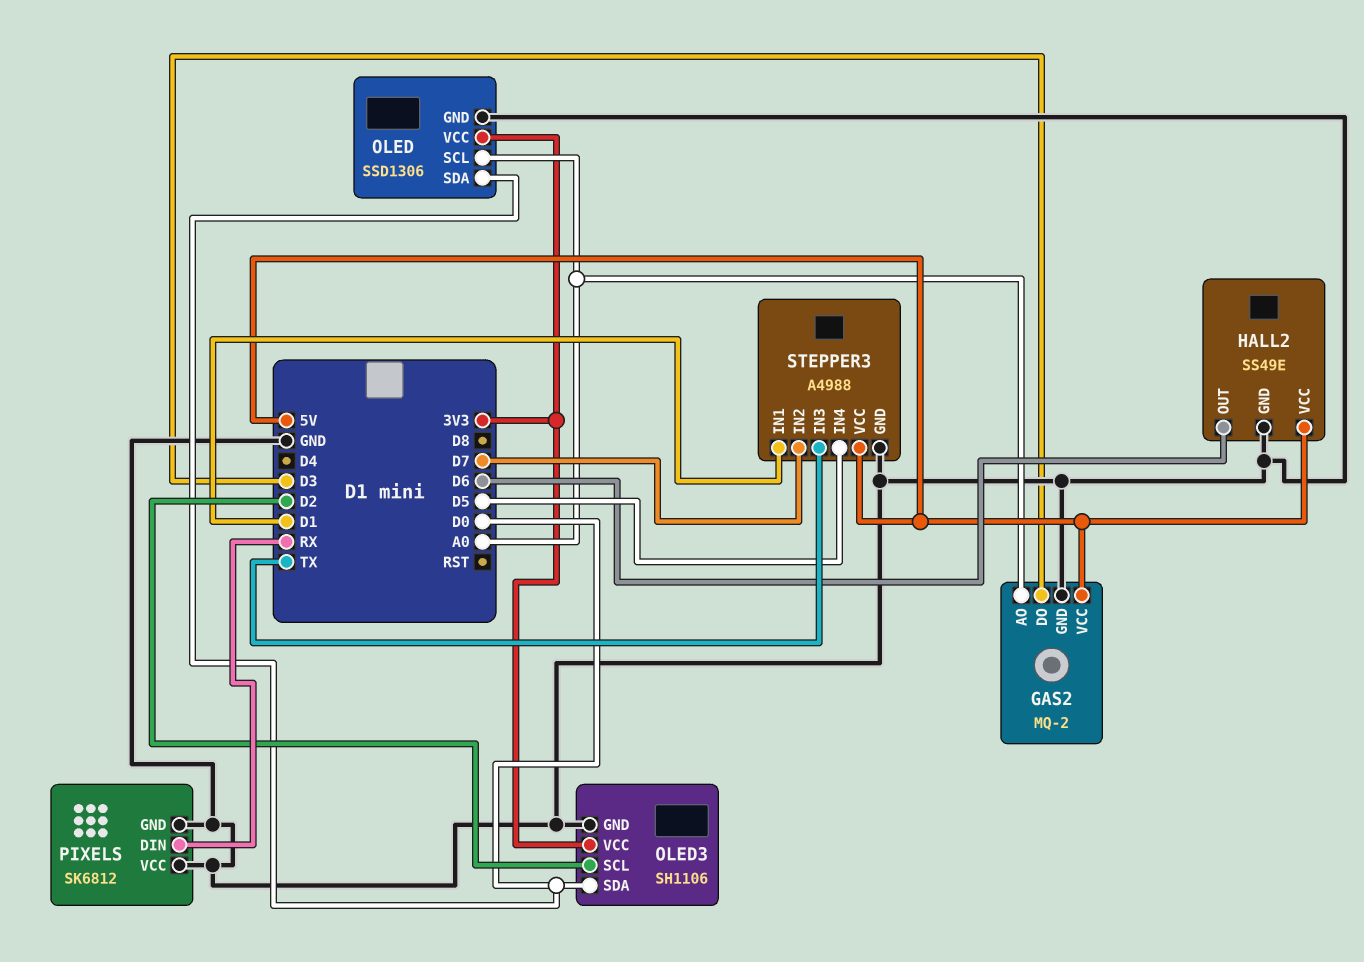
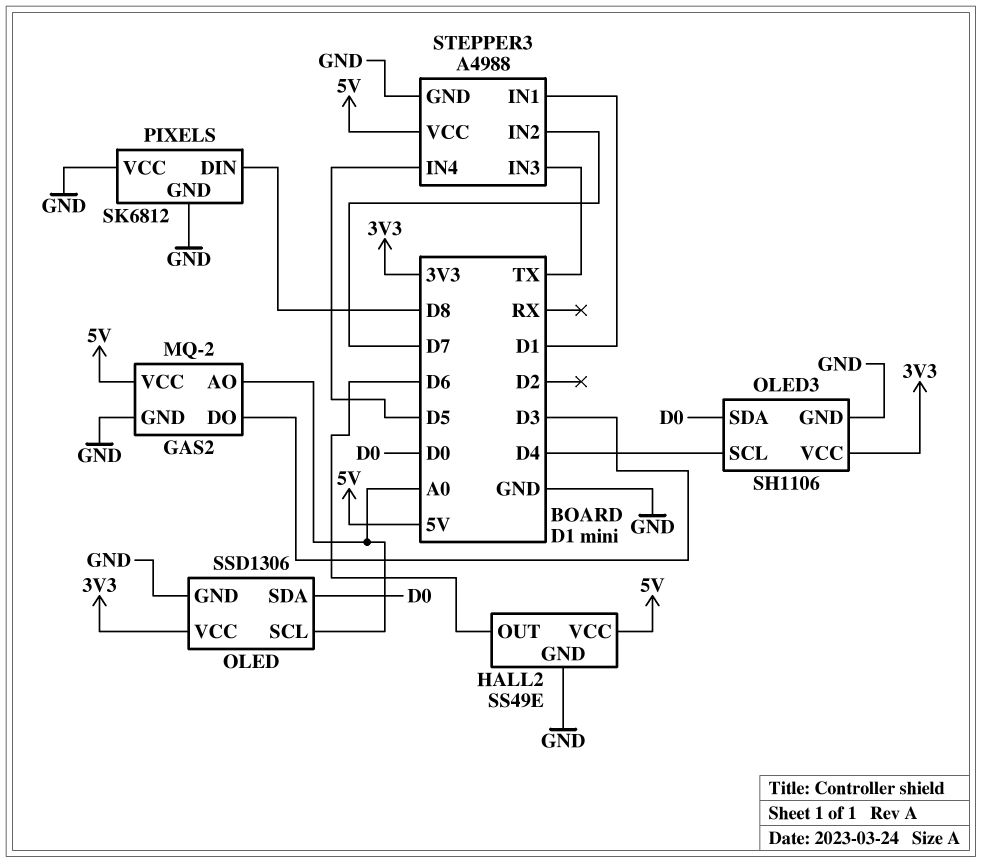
OLED3 pin SCL: D2 -> D4
PIXELS pin DIN: RX -> D8

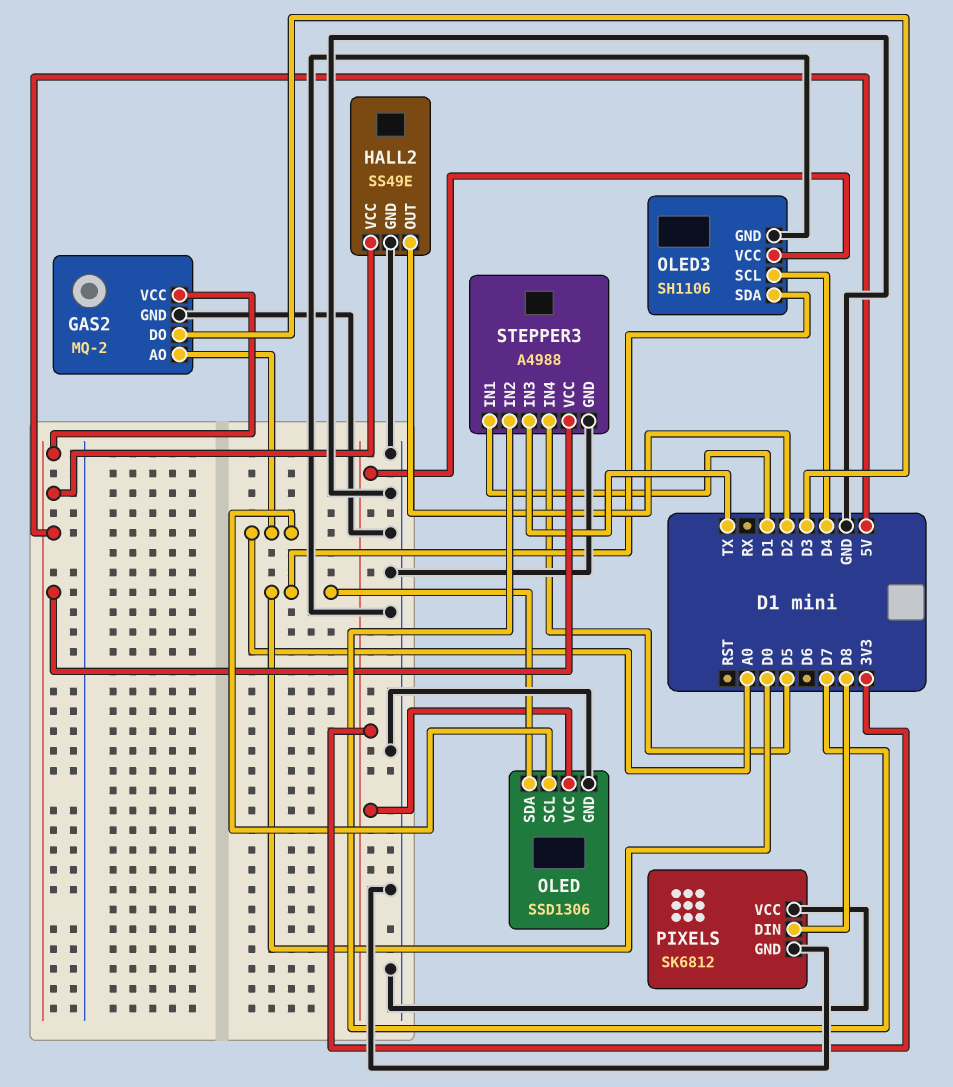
HALL2 pin OUT: D6 -> D2

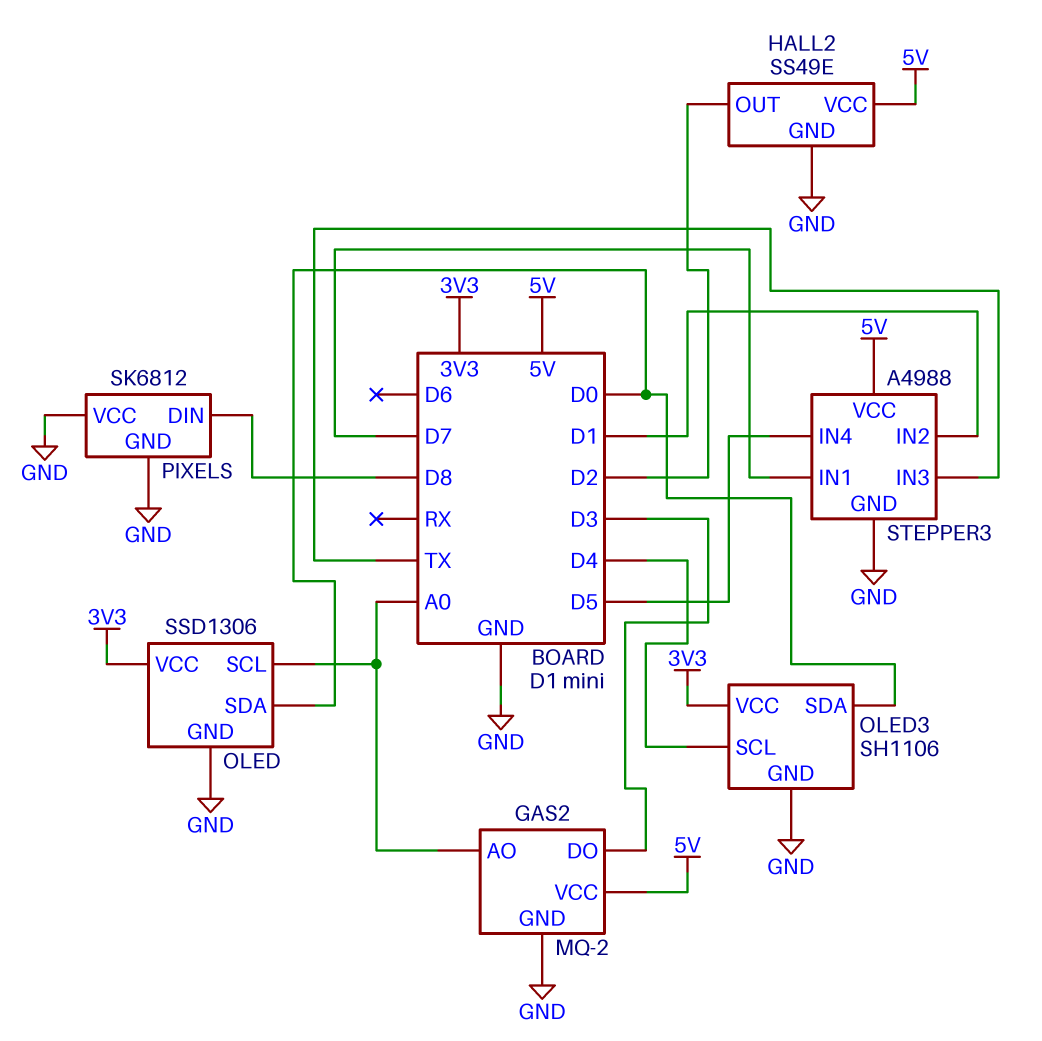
STEPPER3 pin IN1: D1 -> D7
STEPPER3 pin IN2: D7 -> D1

